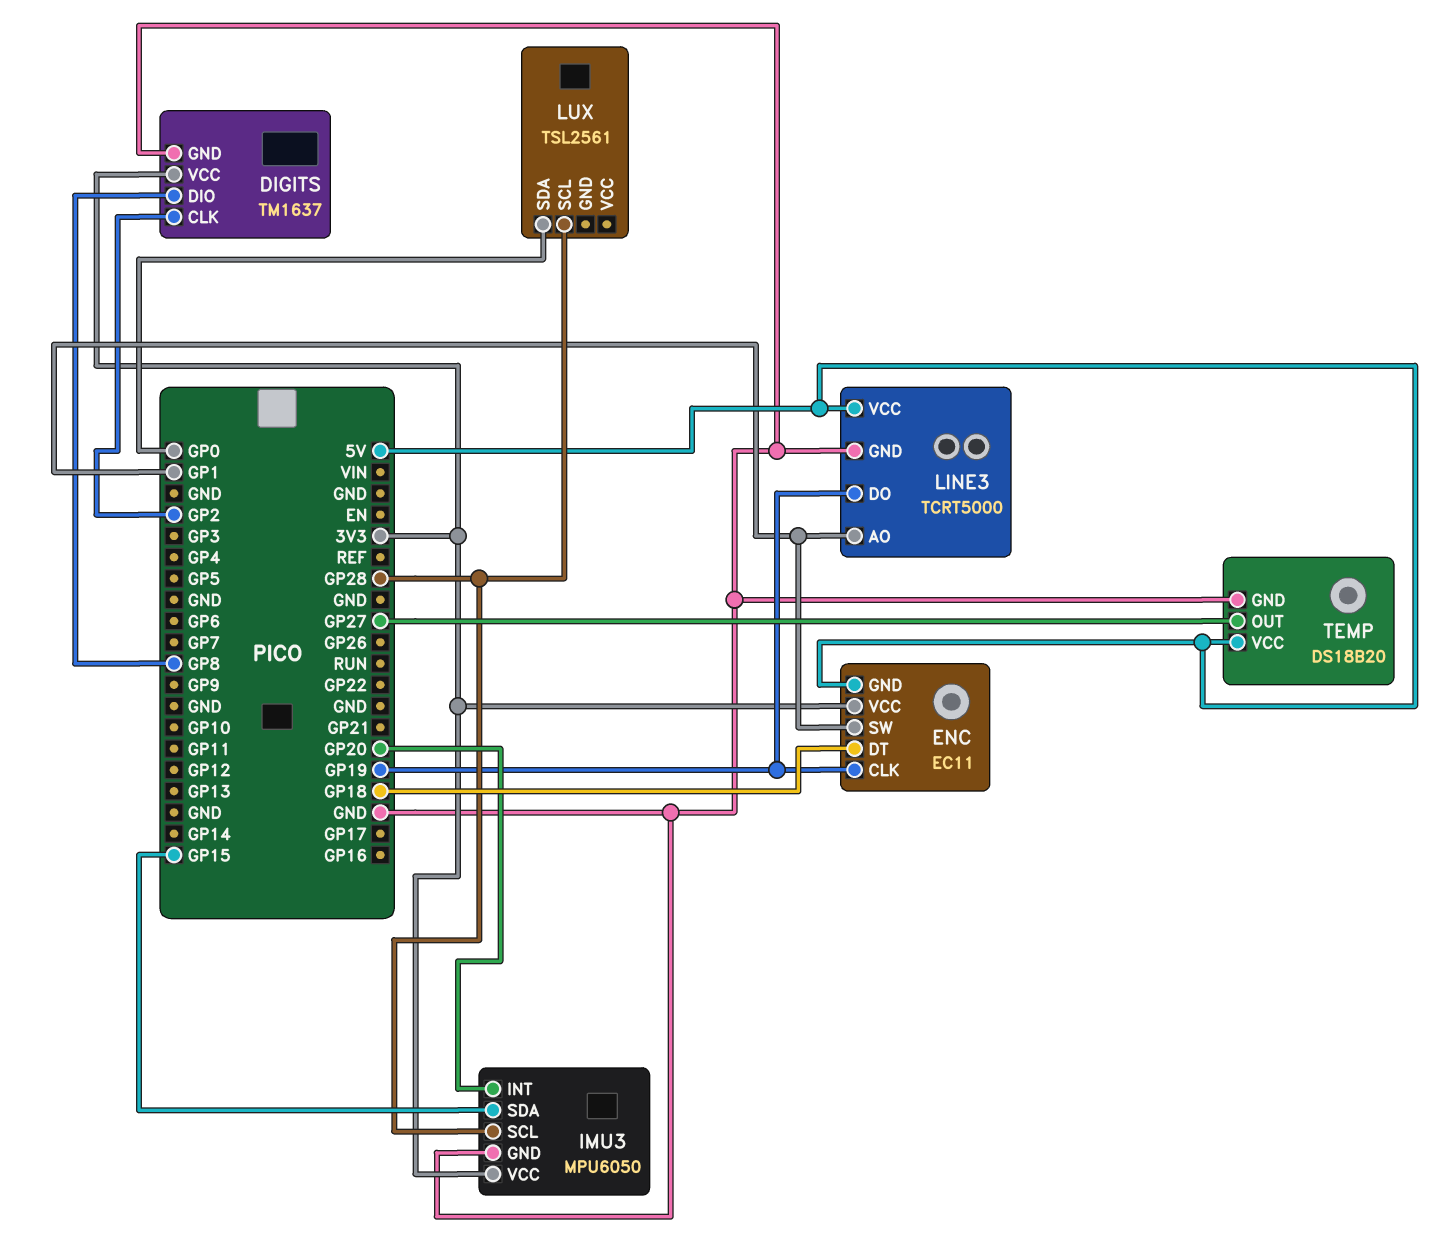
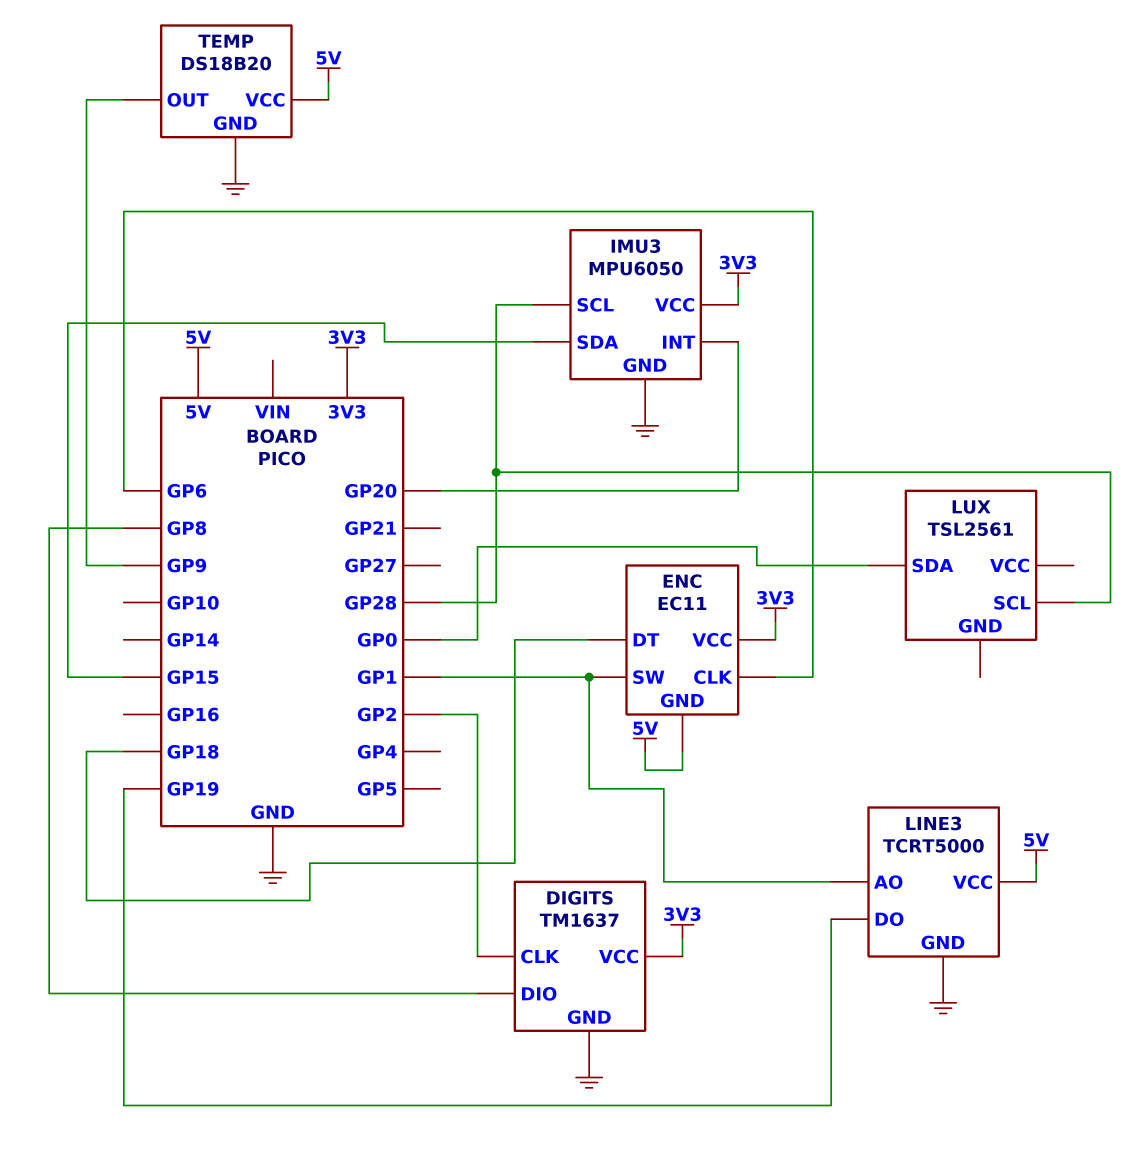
ENC pin CLK: GP19 -> GP6
TEMP pin OUT: GP27 -> GP9

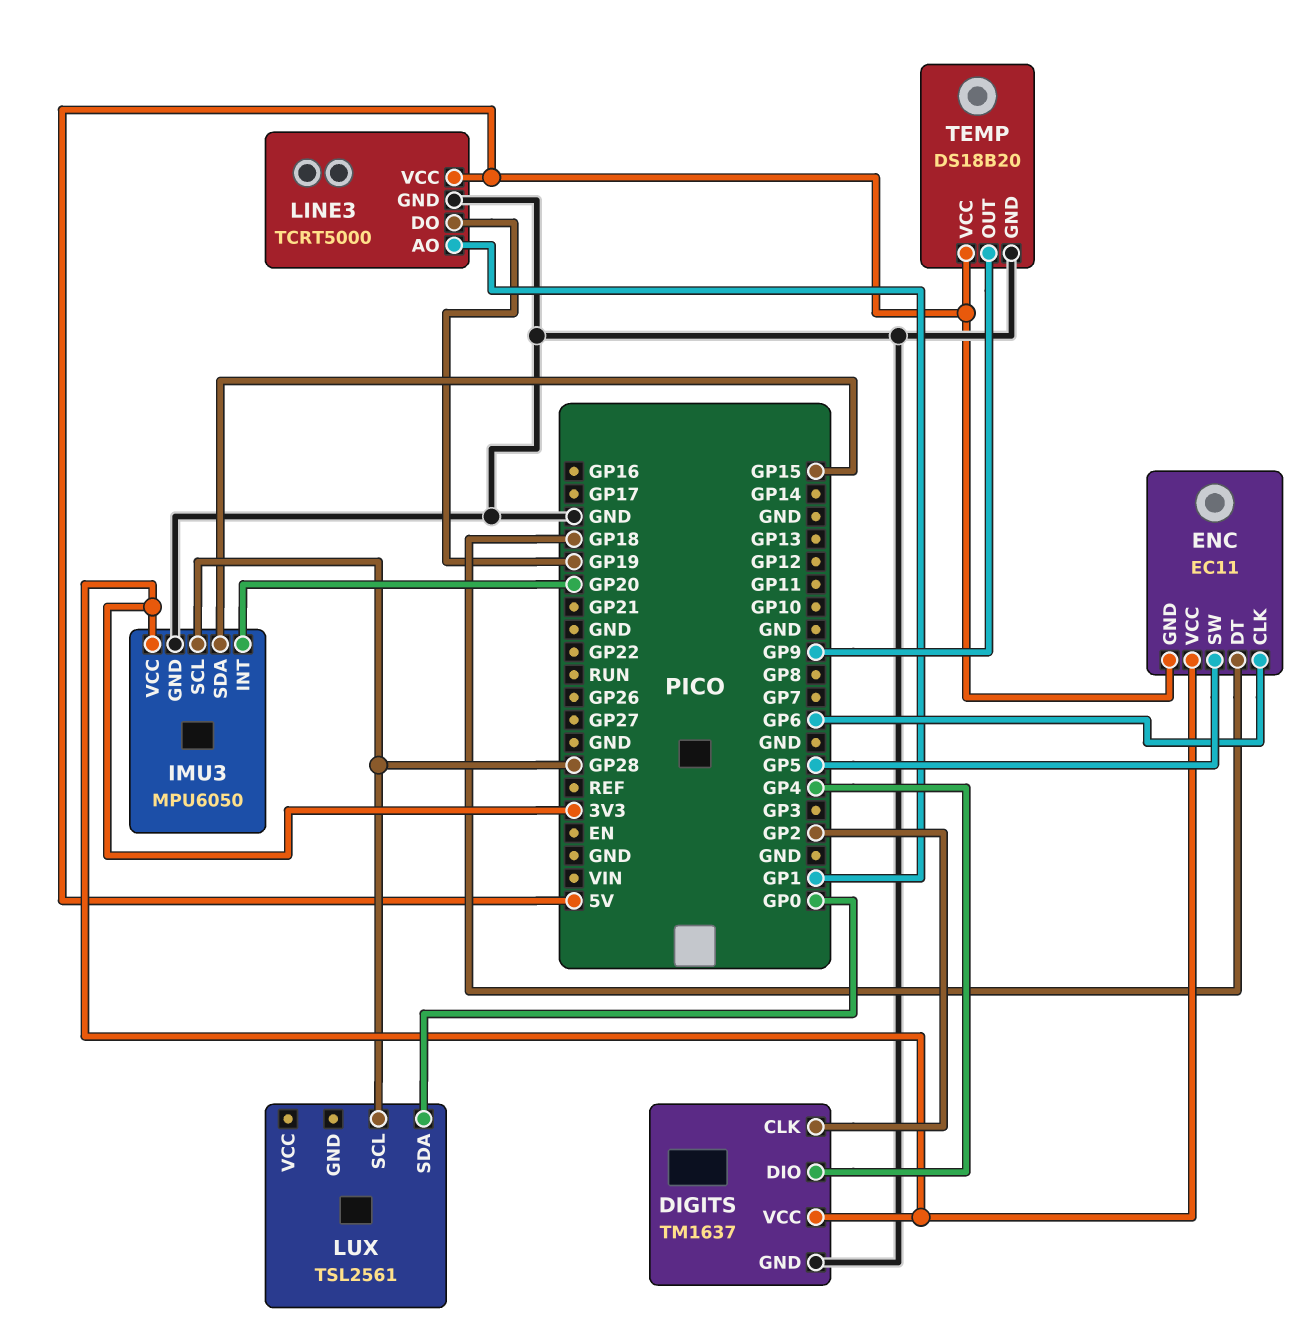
DIGITS pin DIO: GP8 -> GP4
ENC pin SW: GP1 -> GP5

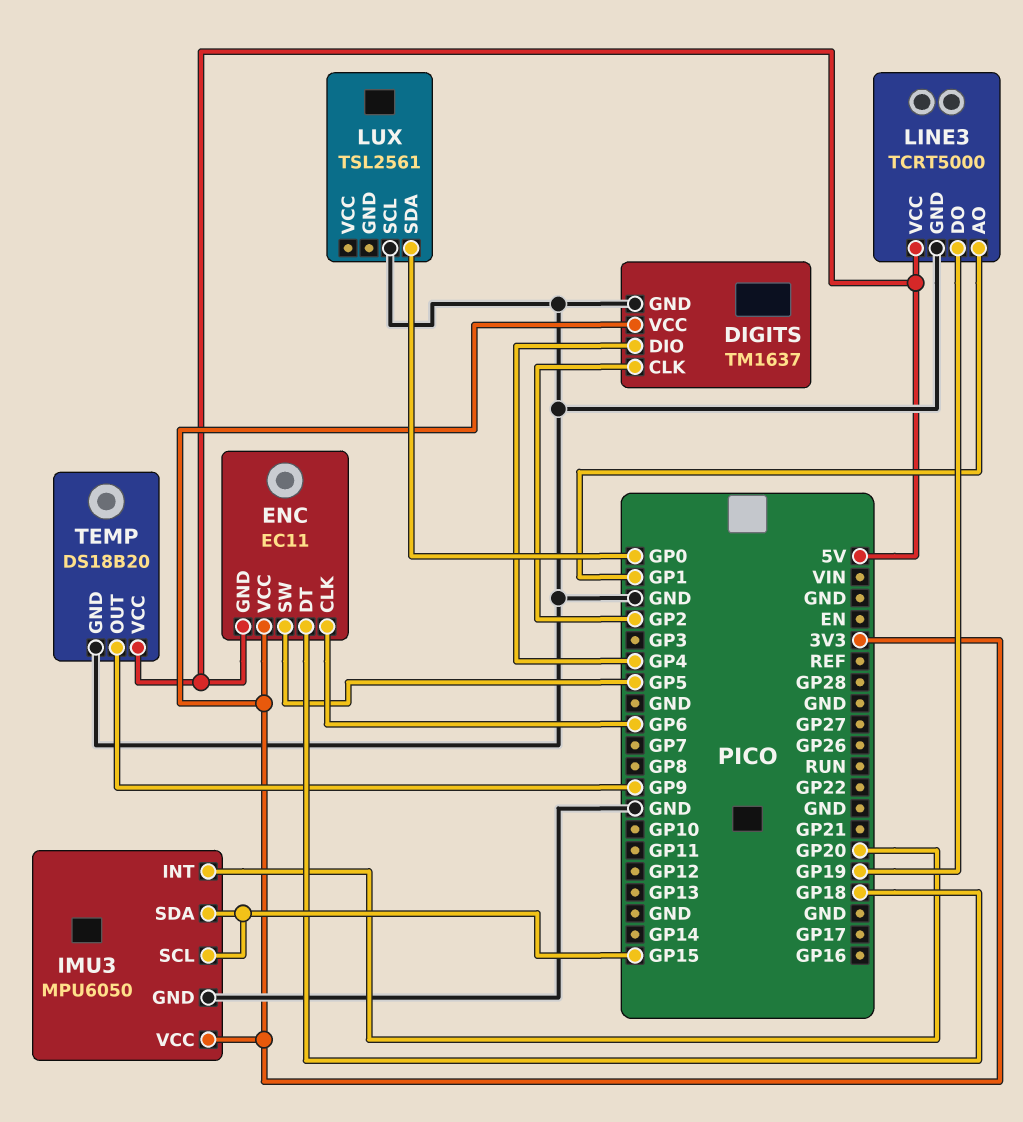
IMU3 pin SCL: GP28 -> GP15
LUX pin SCL: GP28 -> GND

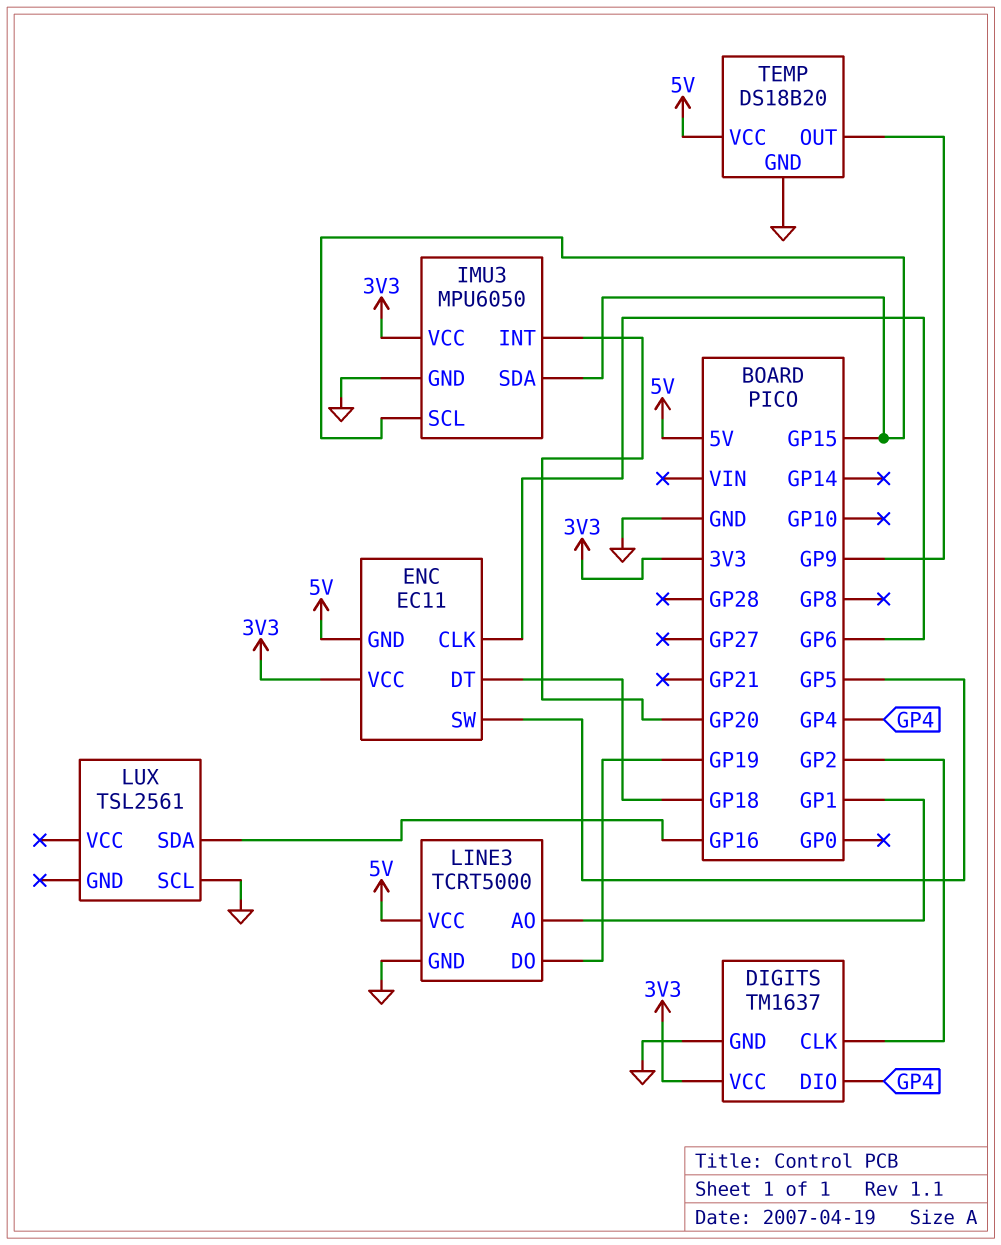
LUX pin SDA: GP0 -> GP16

